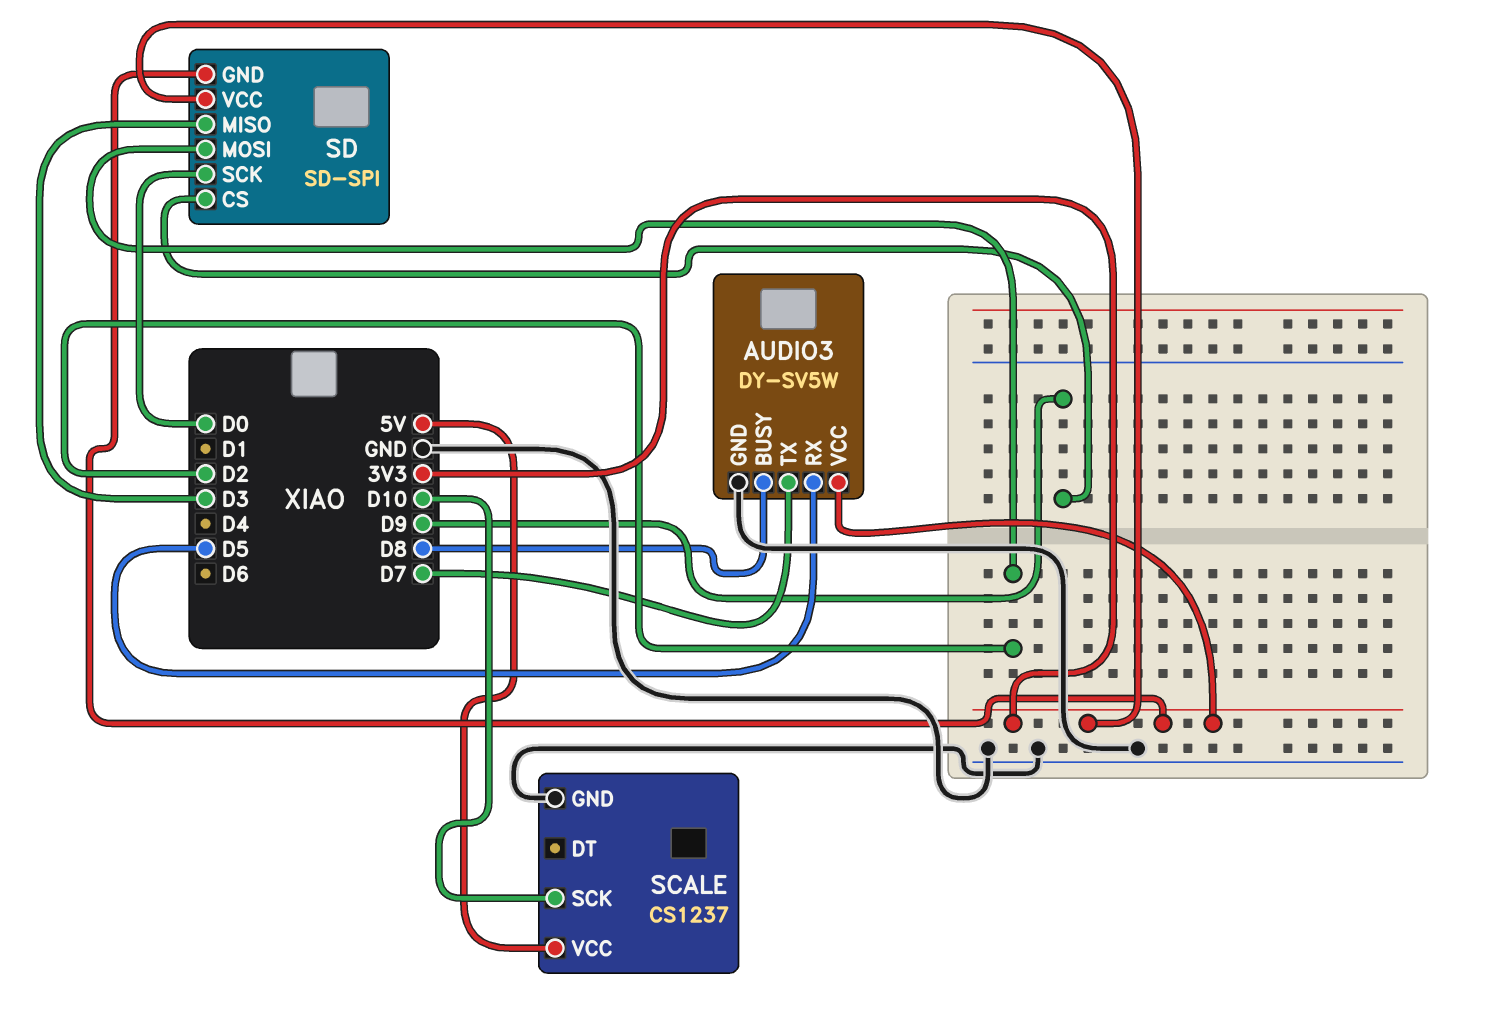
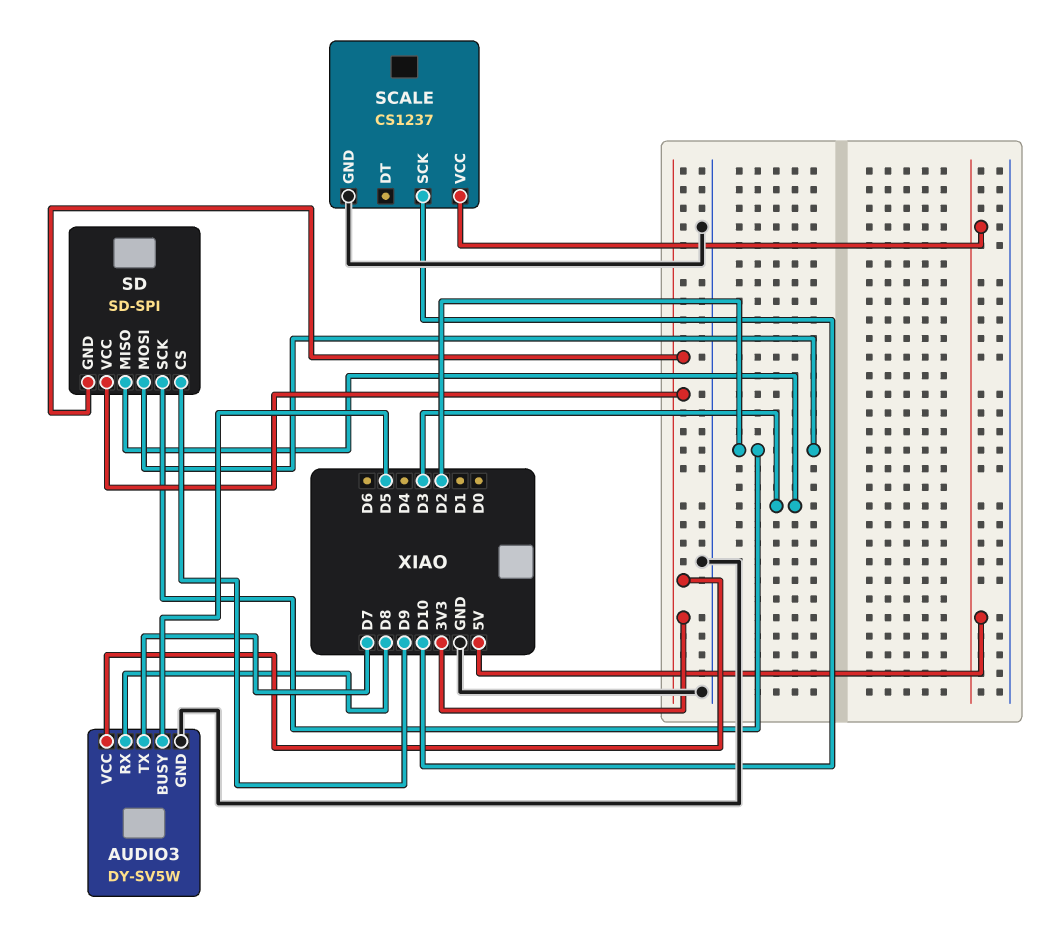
AUDIO3 pin BUSY: D8 -> D5
AUDIO3 pin RX: D5 -> D8
SD pin SCK: D0 -> D2

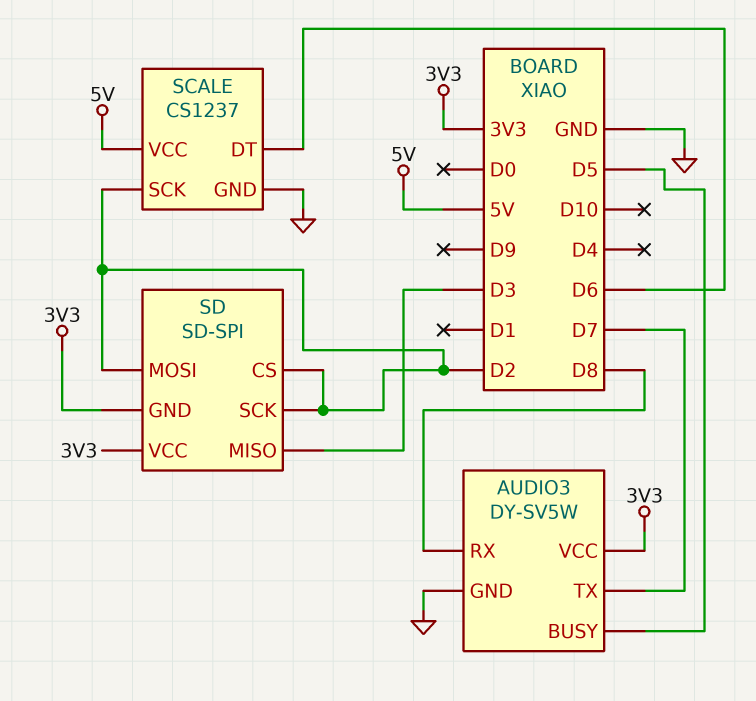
SCALE pin DT: none -> D6
SCALE pin SCK: D10 -> D2
SD pin CS: D9 -> D2

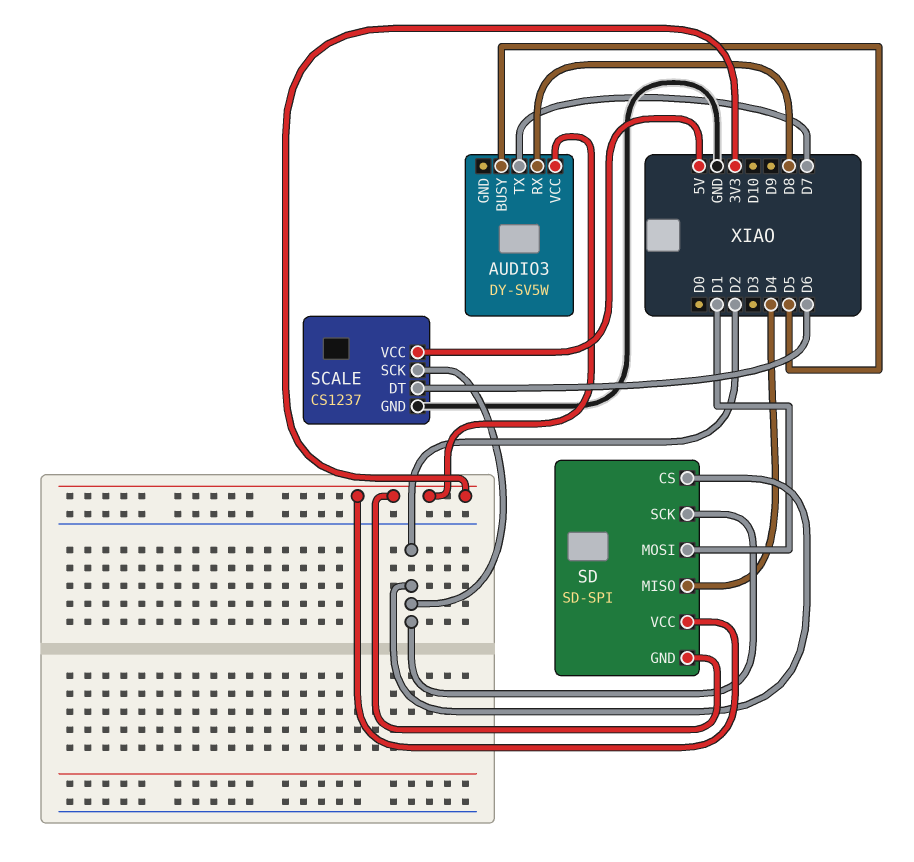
AUDIO3 pin GND: GND -> none
SD pin MISO: D3 -> D4
SD pin MOSI: D2 -> D1

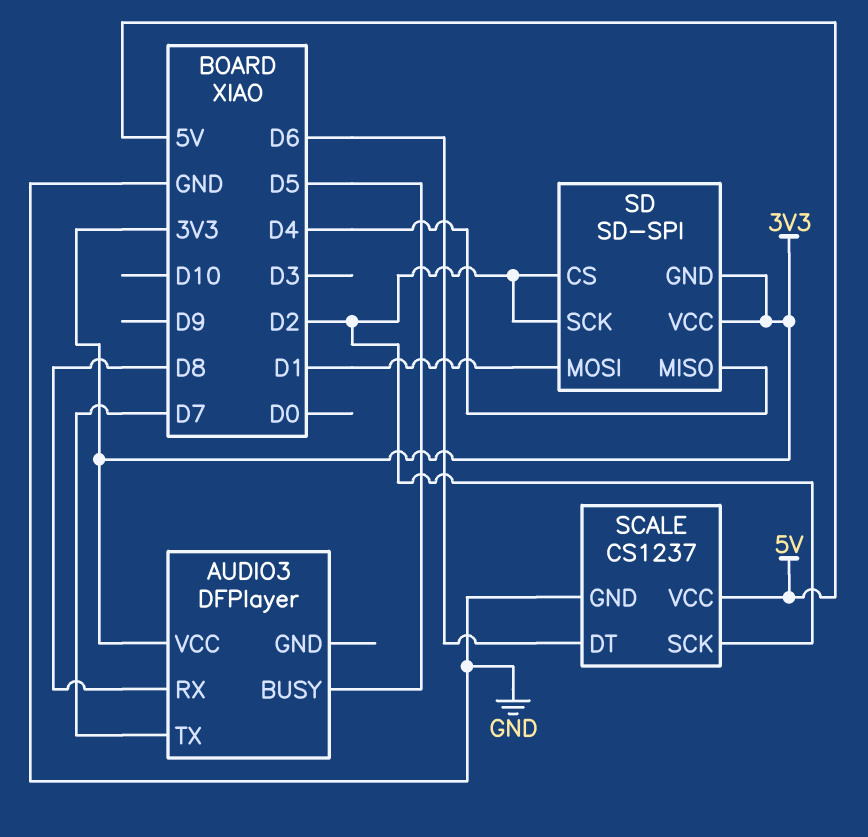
AUDIO3: DY-SV5W -> DFPlayer

